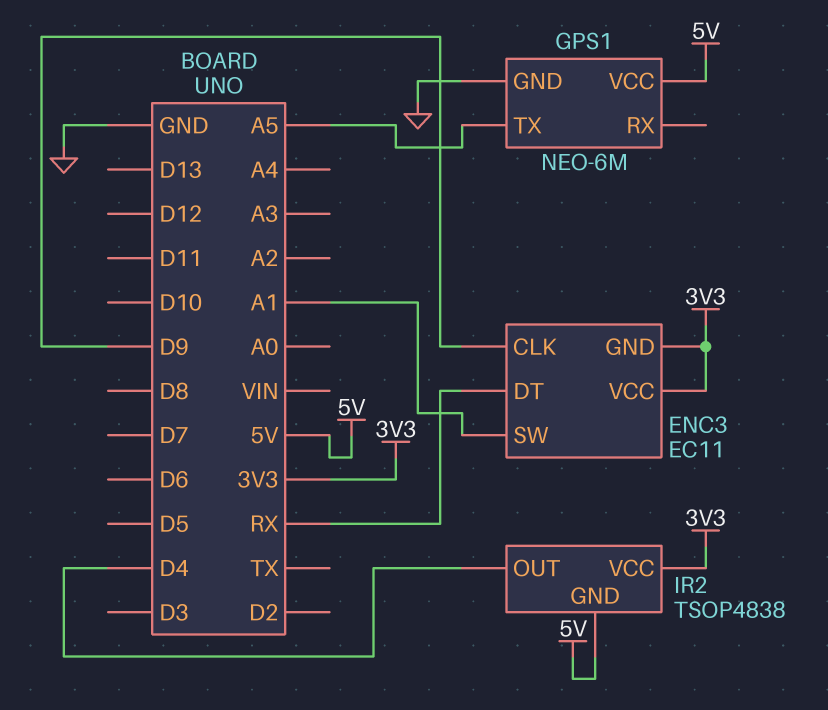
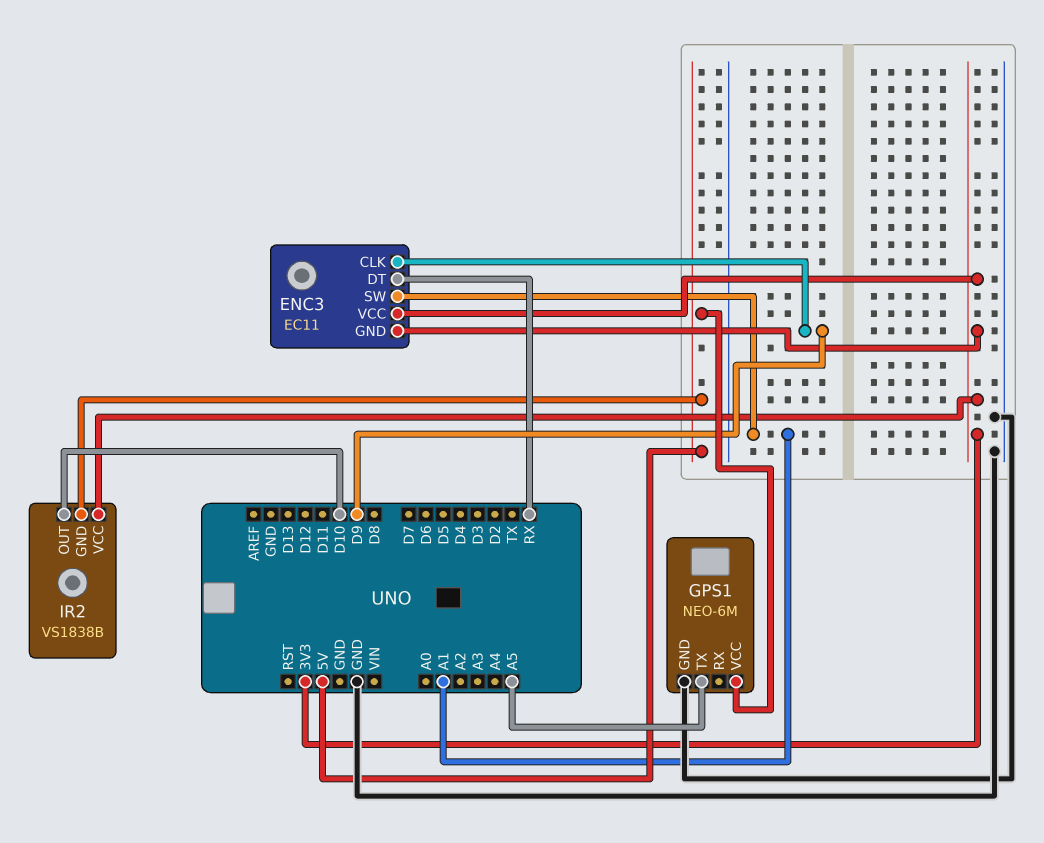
IR2: TSOP4838 -> VS1838B
IR2 pin OUT: D4 -> D10

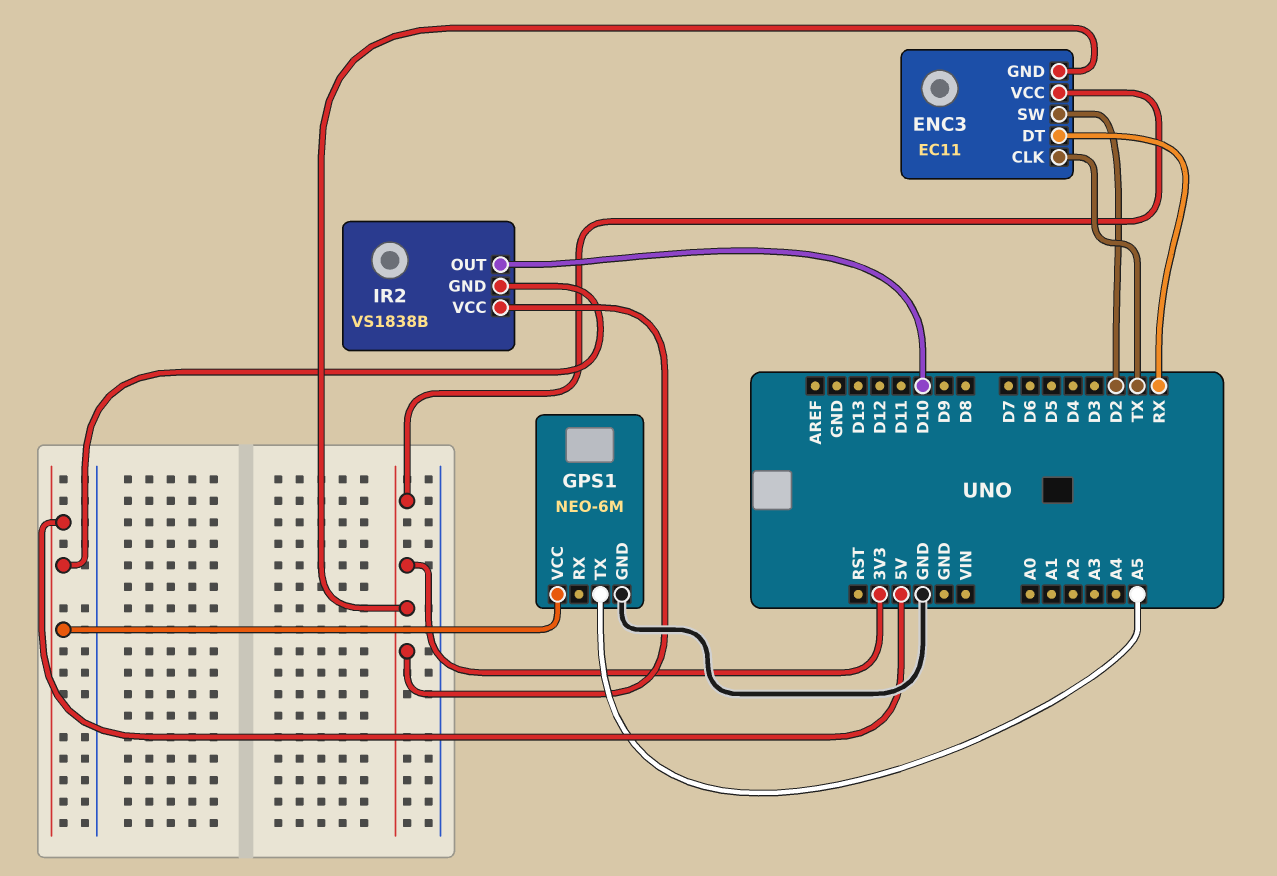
ENC3 pin CLK: D9 -> TX
ENC3 pin SW: A1 -> D2

